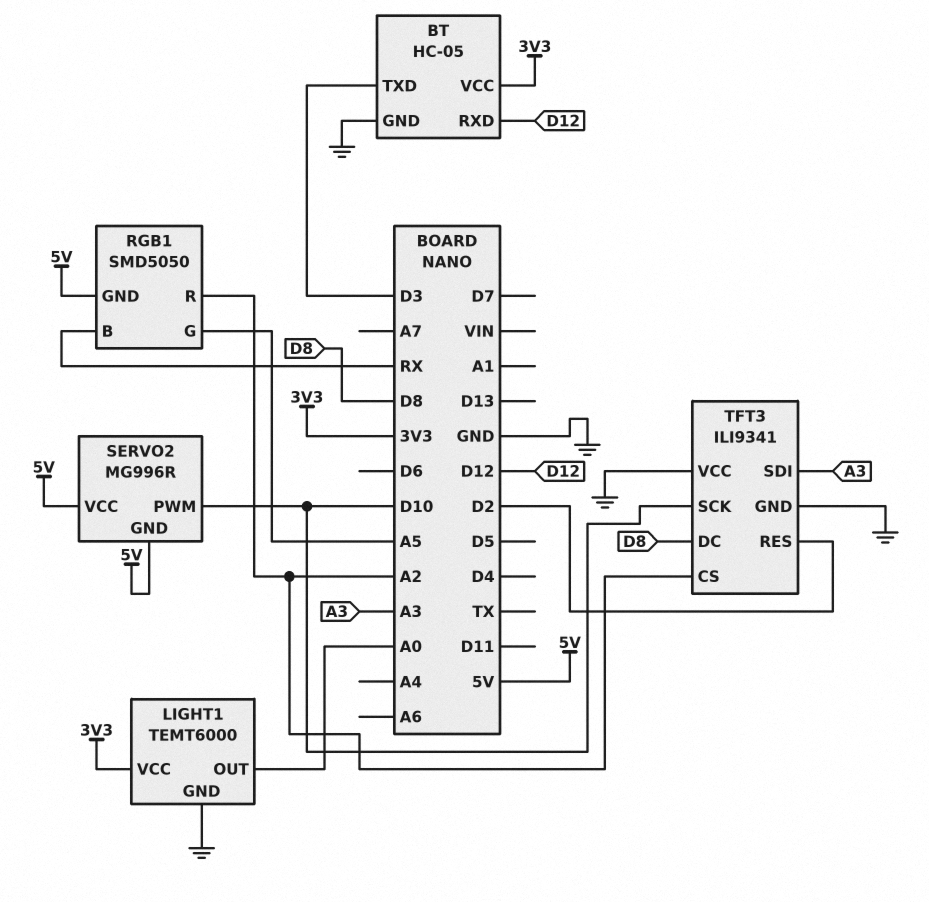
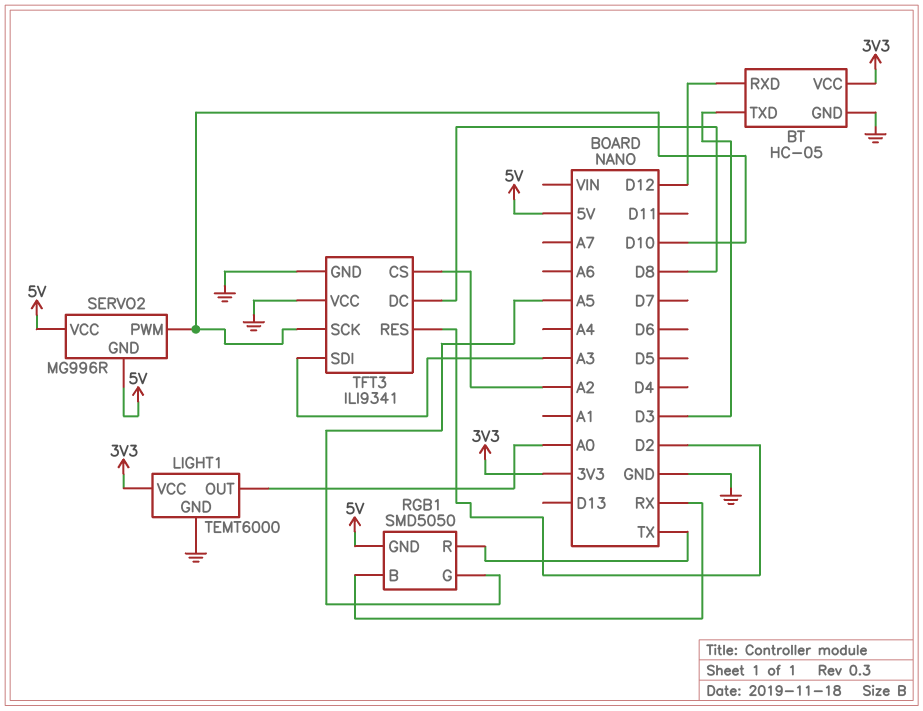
RGB1 pin R: A2 -> TX

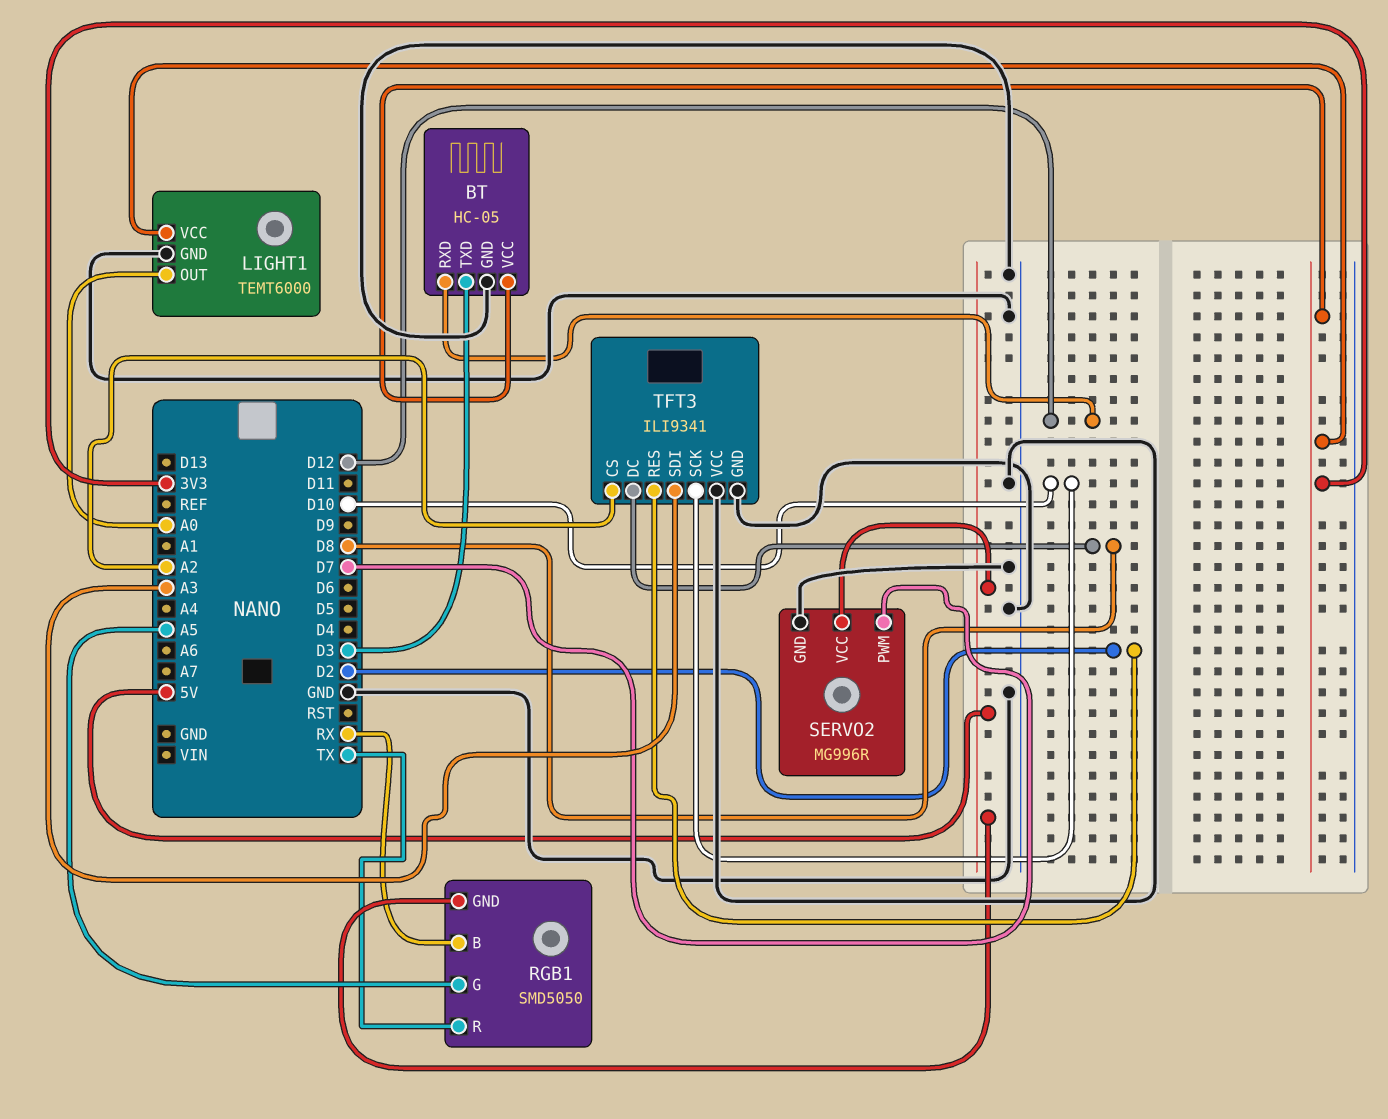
SERVO2 pin GND: 5V -> GND
SERVO2 pin PWM: D10 -> D7

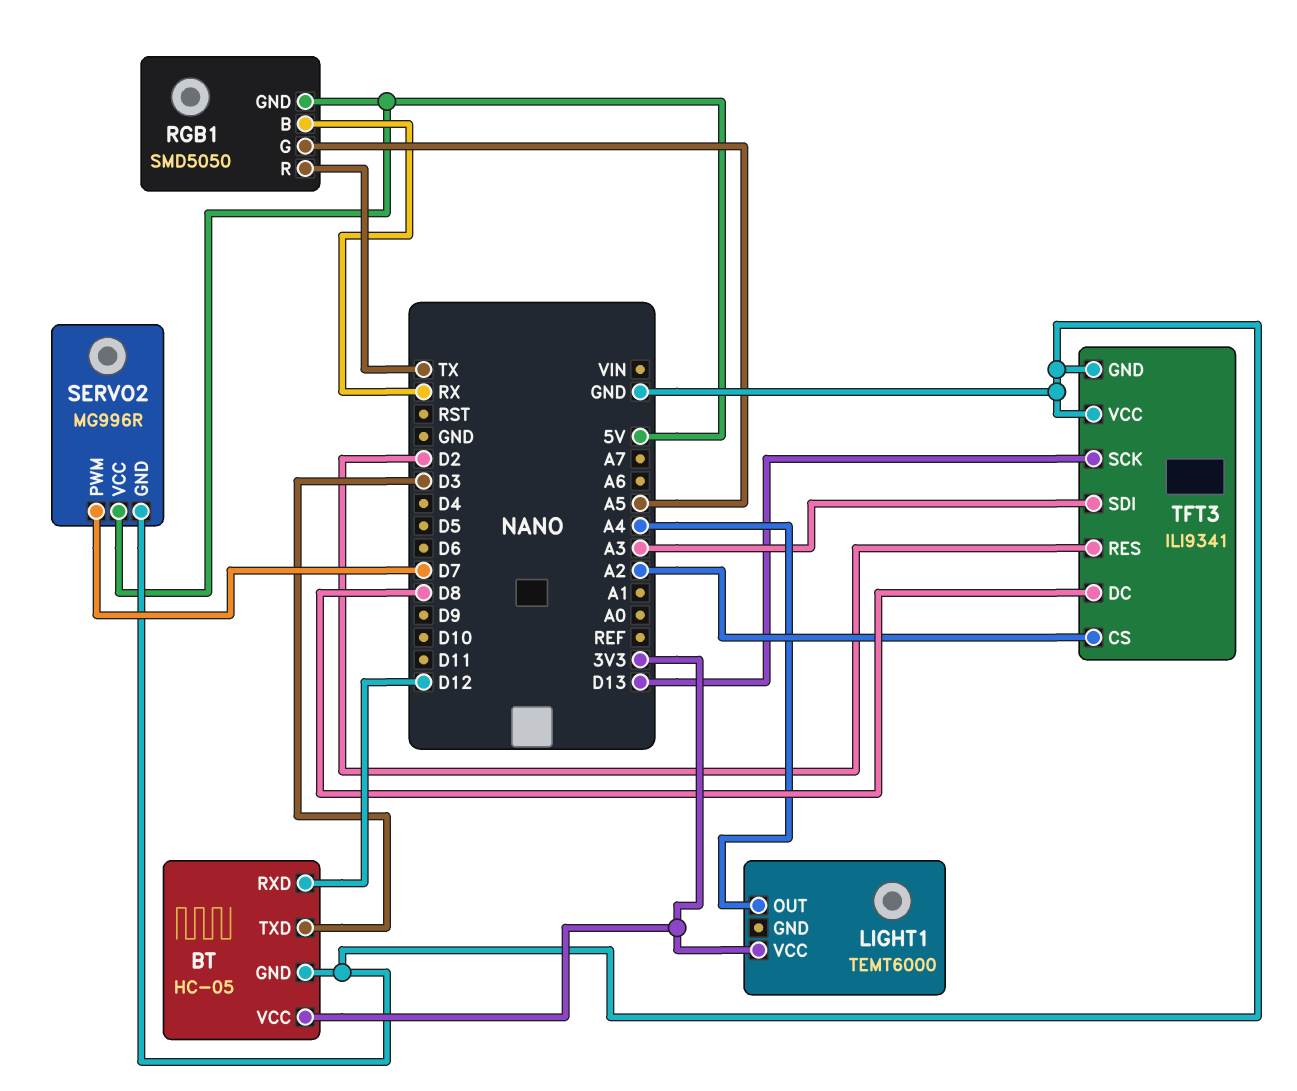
LIGHT1 pin GND: GND -> none
LIGHT1 pin OUT: A0 -> A4
TFT3 pin SCK: D10 -> D13

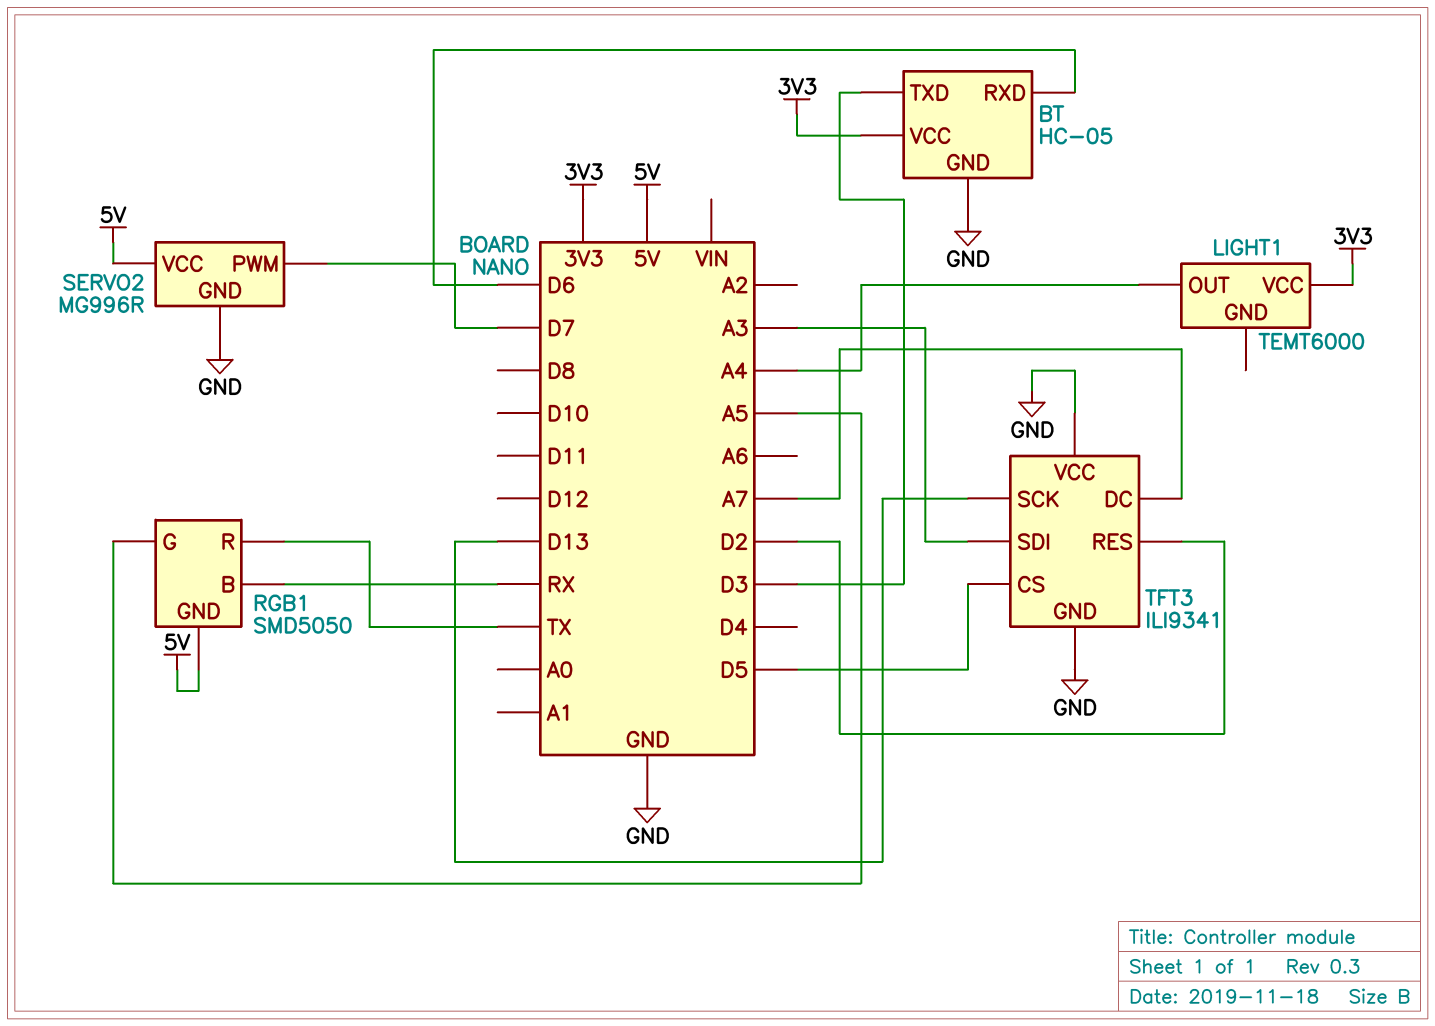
BT pin RXD: D12 -> D6
TFT3 pin CS: A2 -> D5
TFT3 pin DC: D8 -> A7

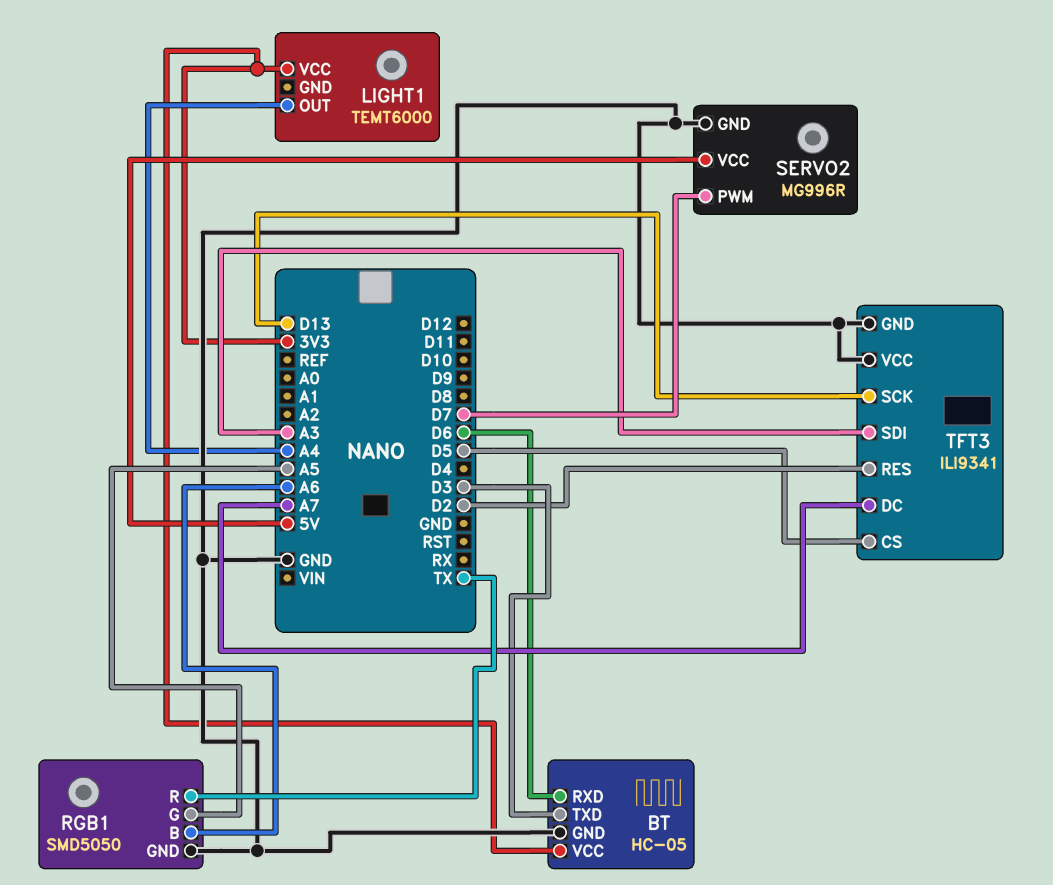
RGB1 pin B: RX -> A6
RGB1 pin GND: 5V -> GND

